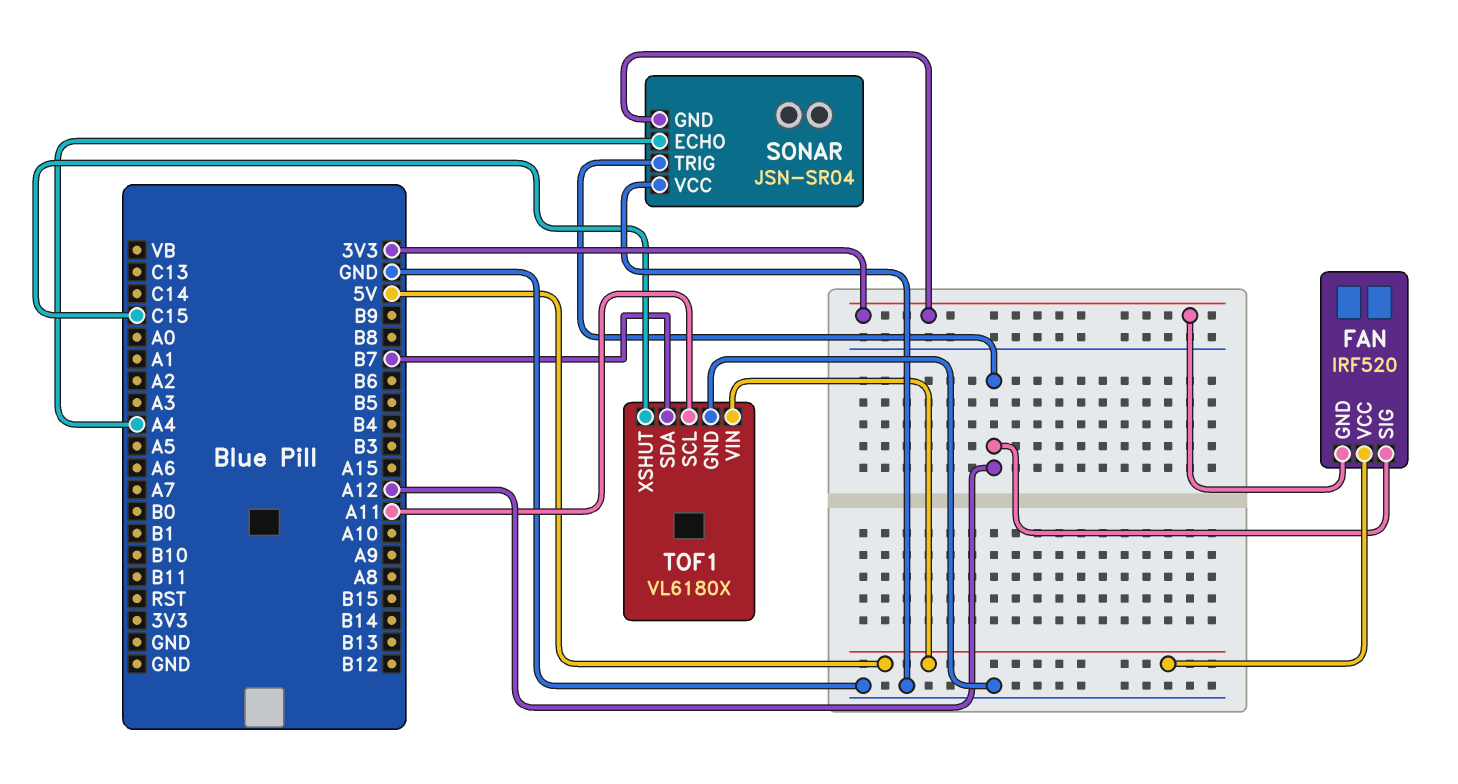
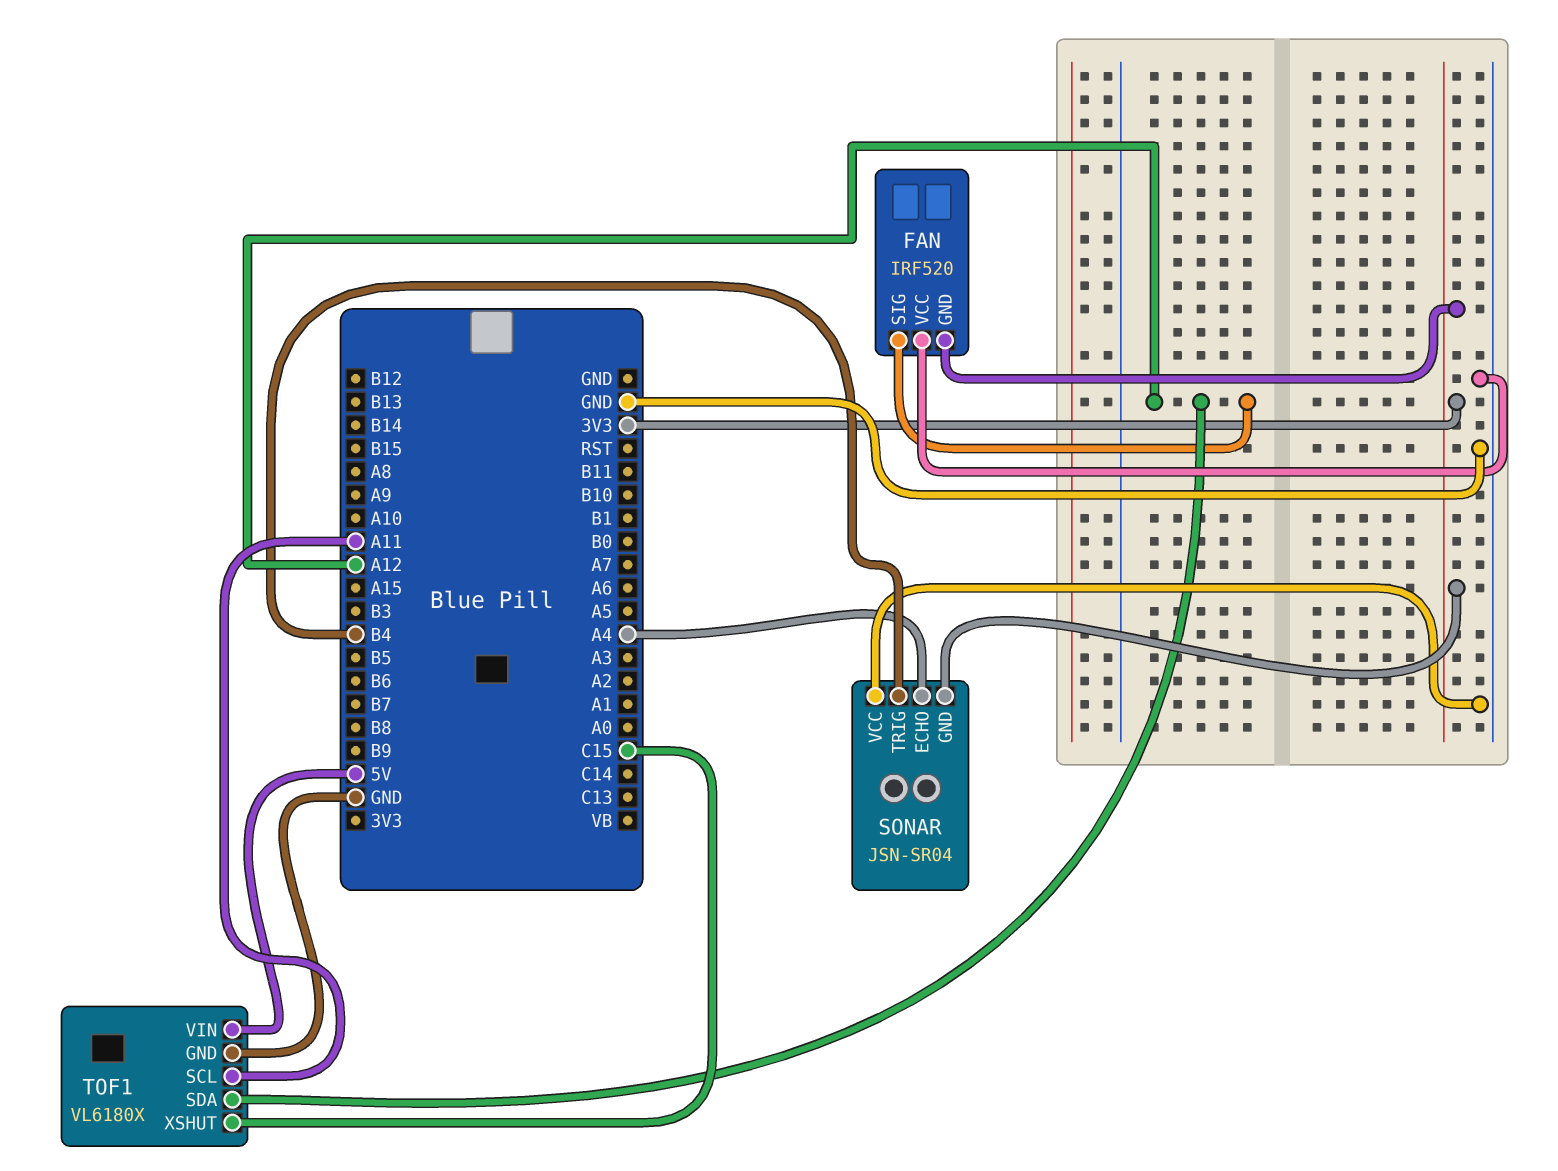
FAN pin VCC: 5V -> GND
SONAR pin TRIG: A12 -> B4
TOF1 pin SDA: B7 -> A12

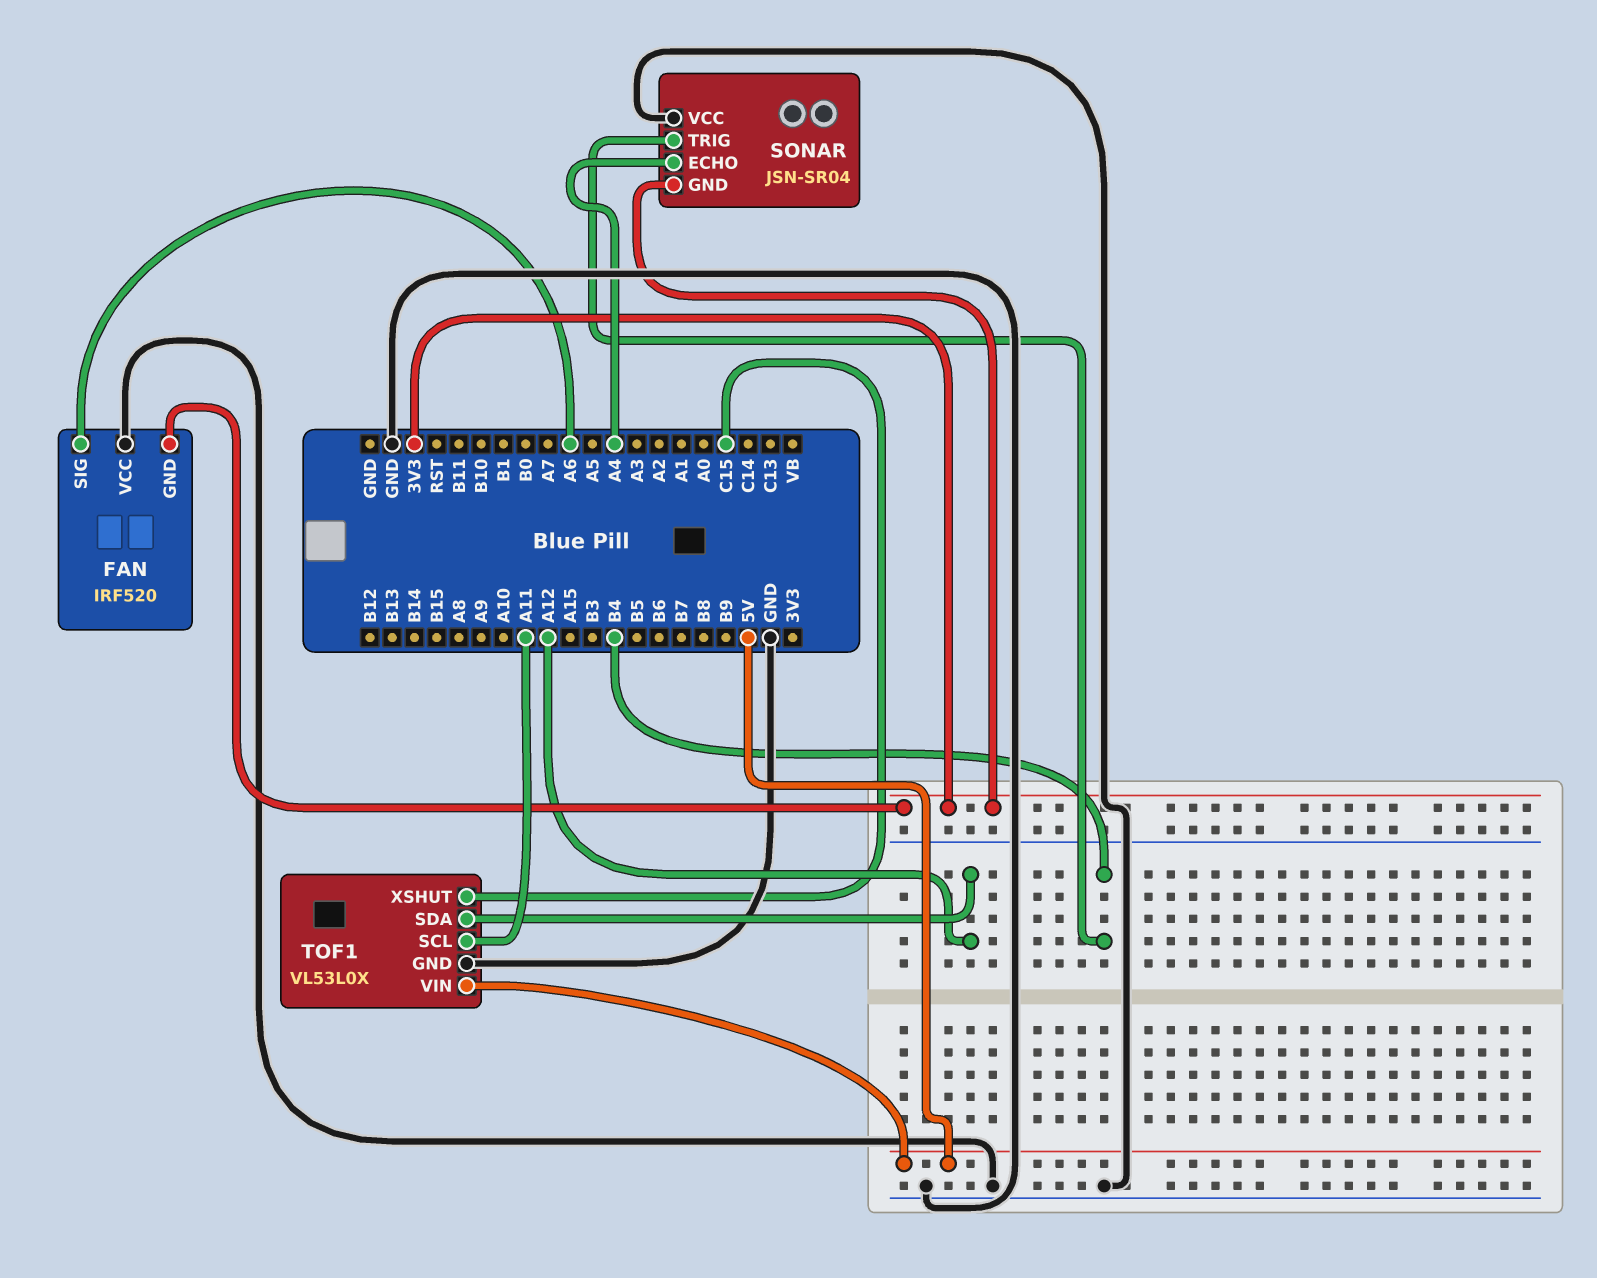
FAN pin SIG: A12 -> A6
TOF1: VL6180X -> VL53L0X

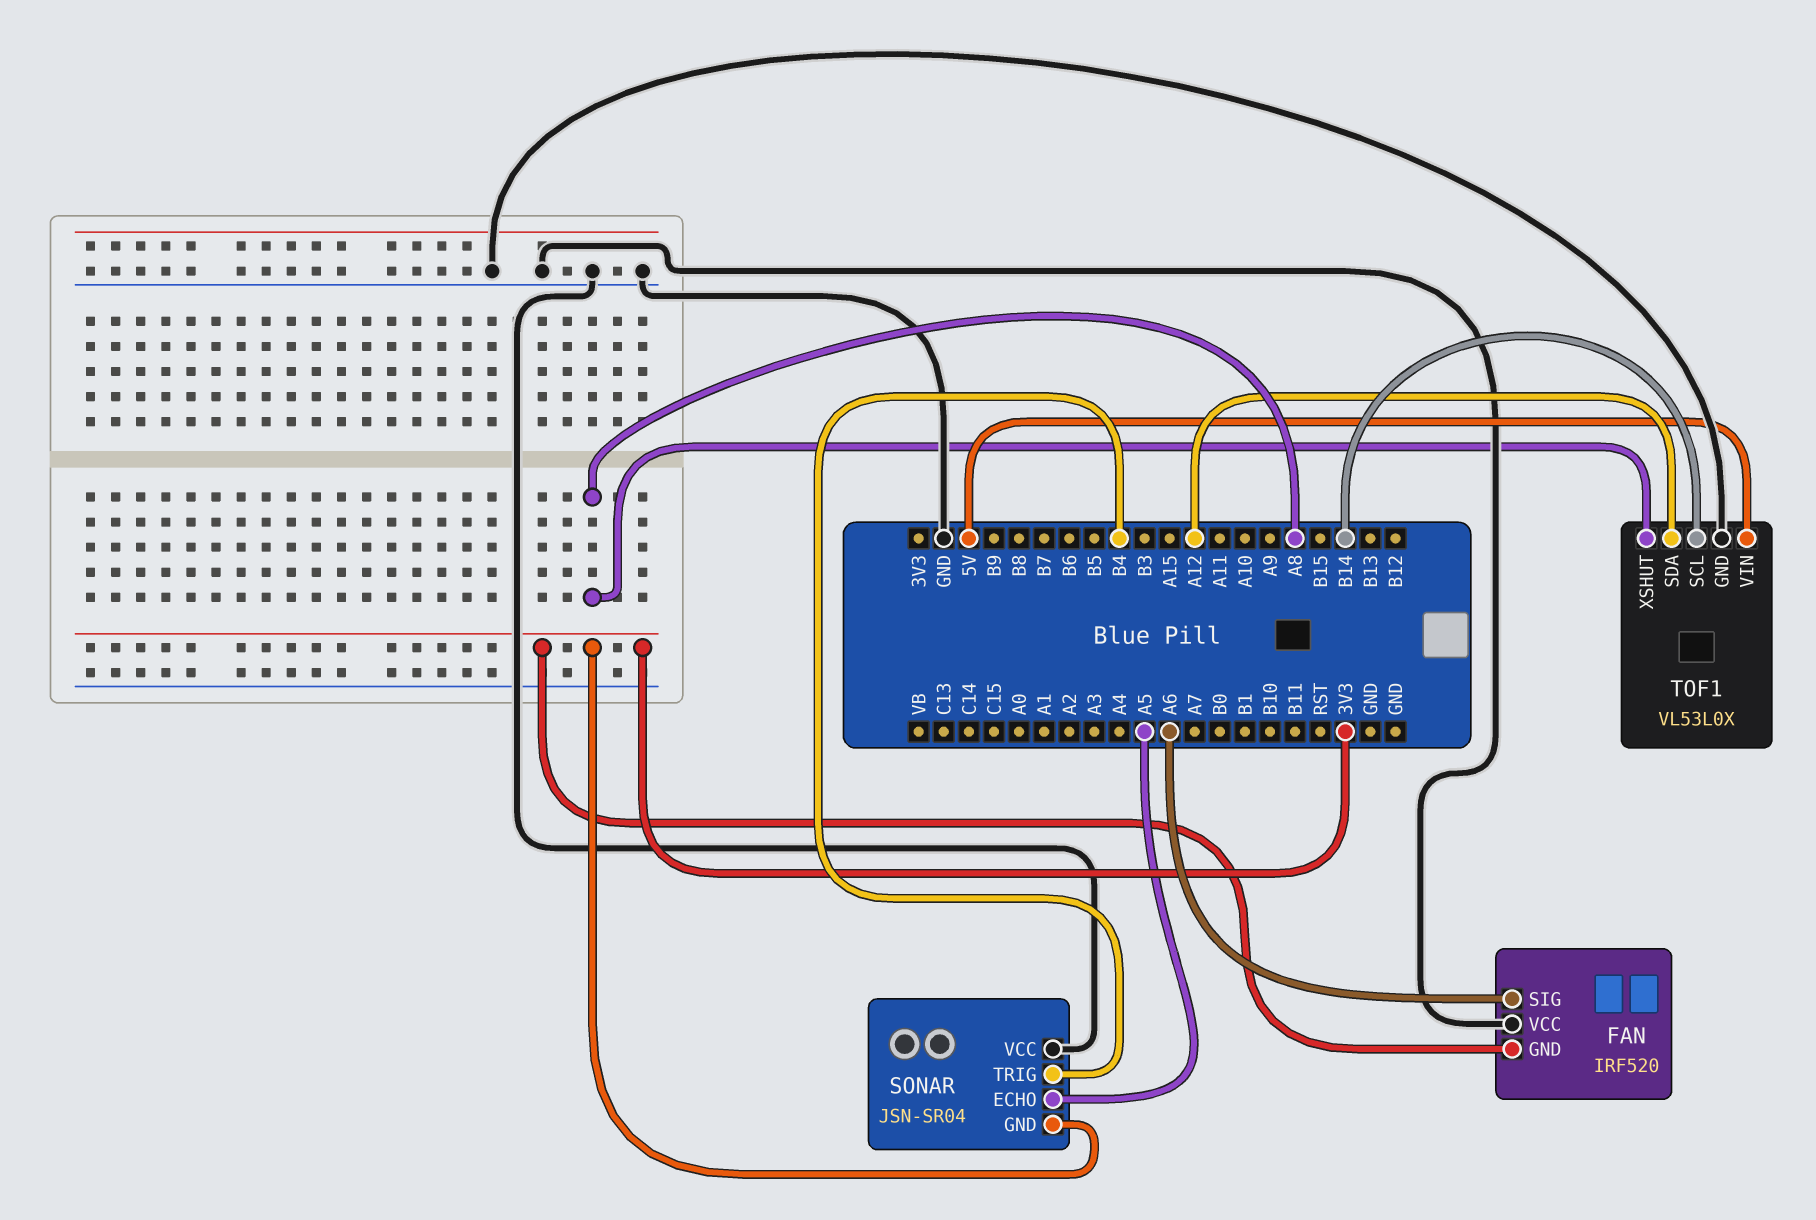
SONAR pin ECHO: A4 -> A5
TOF1 pin SCL: A11 -> B14
TOF1 pin XSHUT: C15 -> A8

